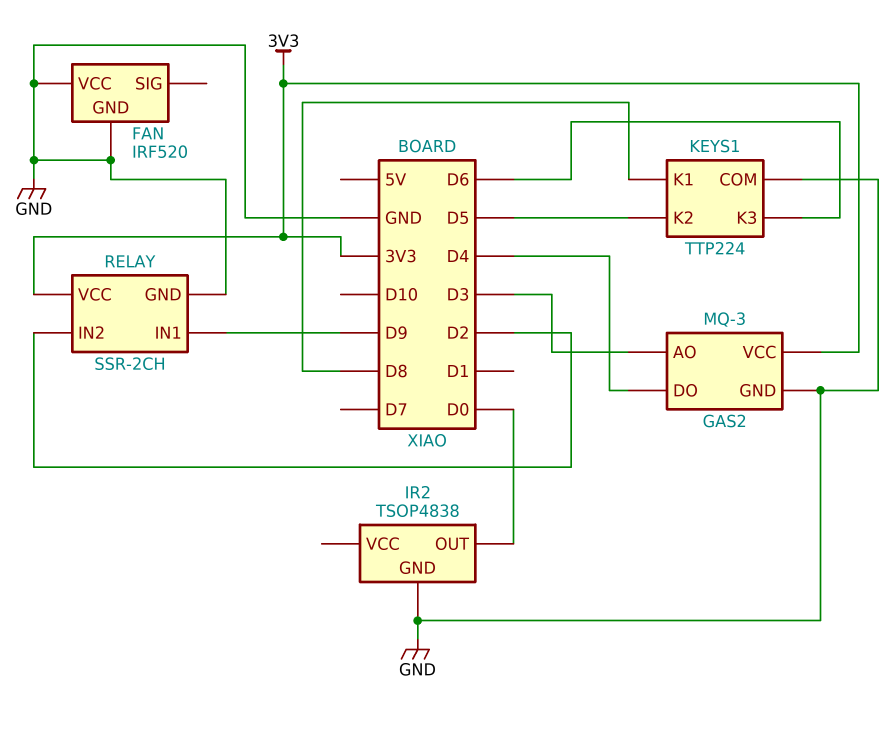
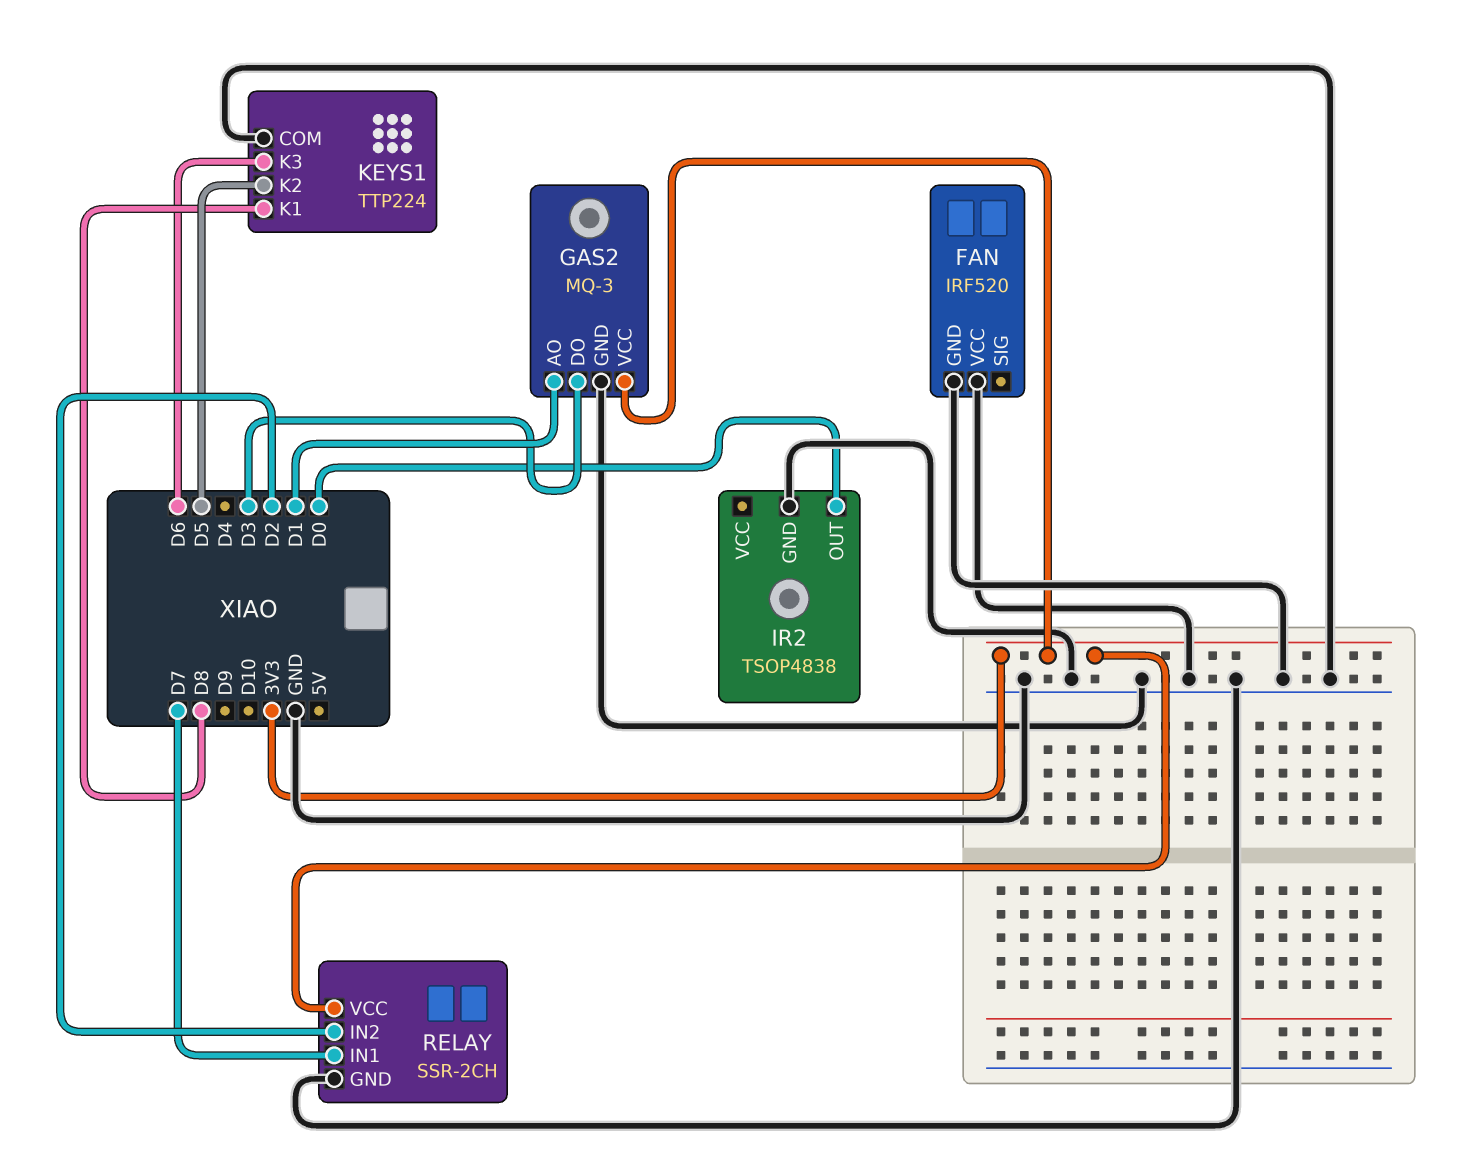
GAS2 pin AO: D3 -> D1
GAS2 pin DO: D4 -> D3
RELAY pin IN1: D9 -> D7

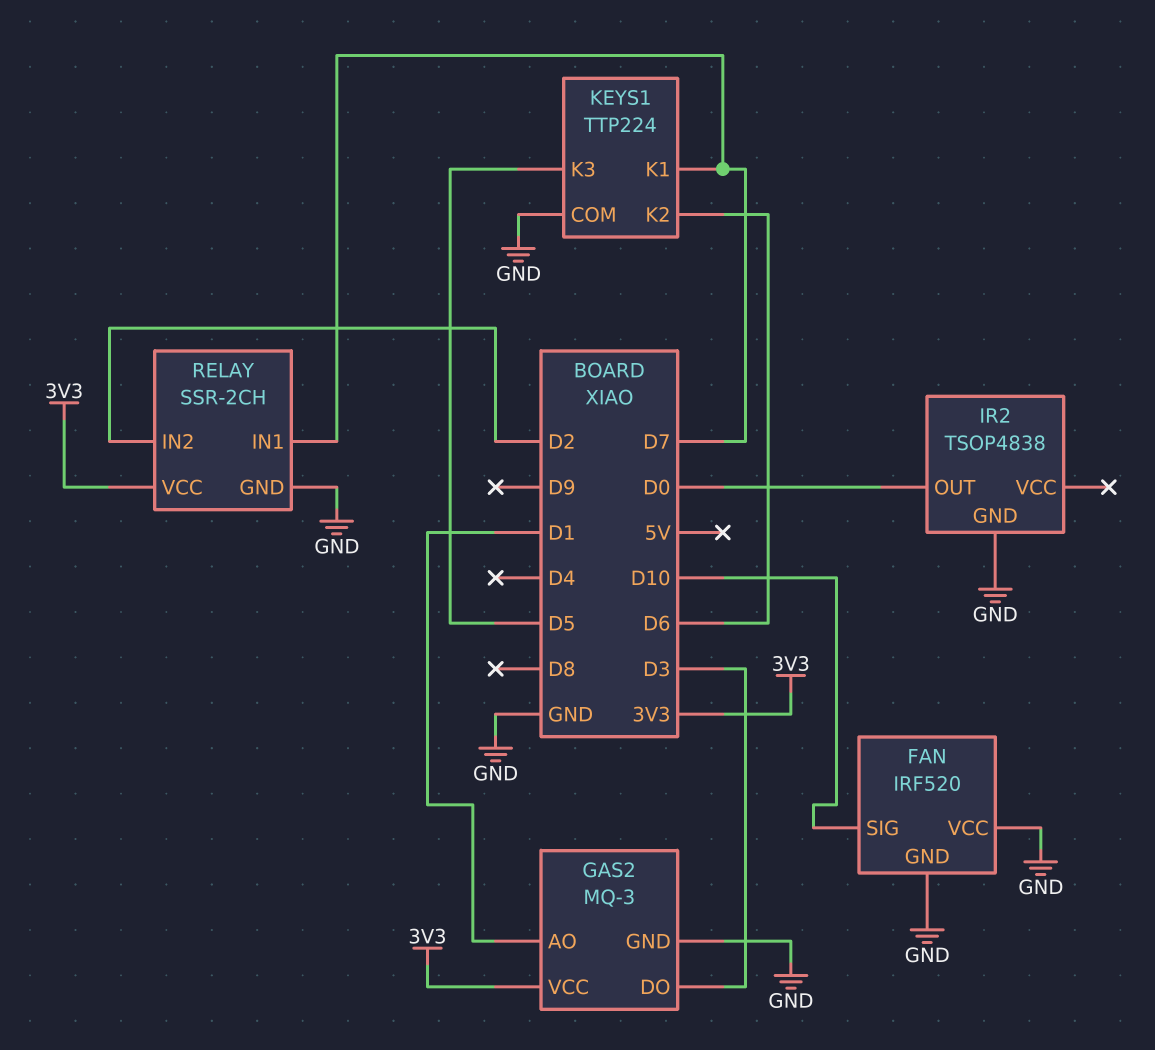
FAN pin SIG: none -> D10
KEYS1 pin K1: D8 -> D7
KEYS1 pin K2: D5 -> D6
KEYS1 pin K3: D6 -> D5

